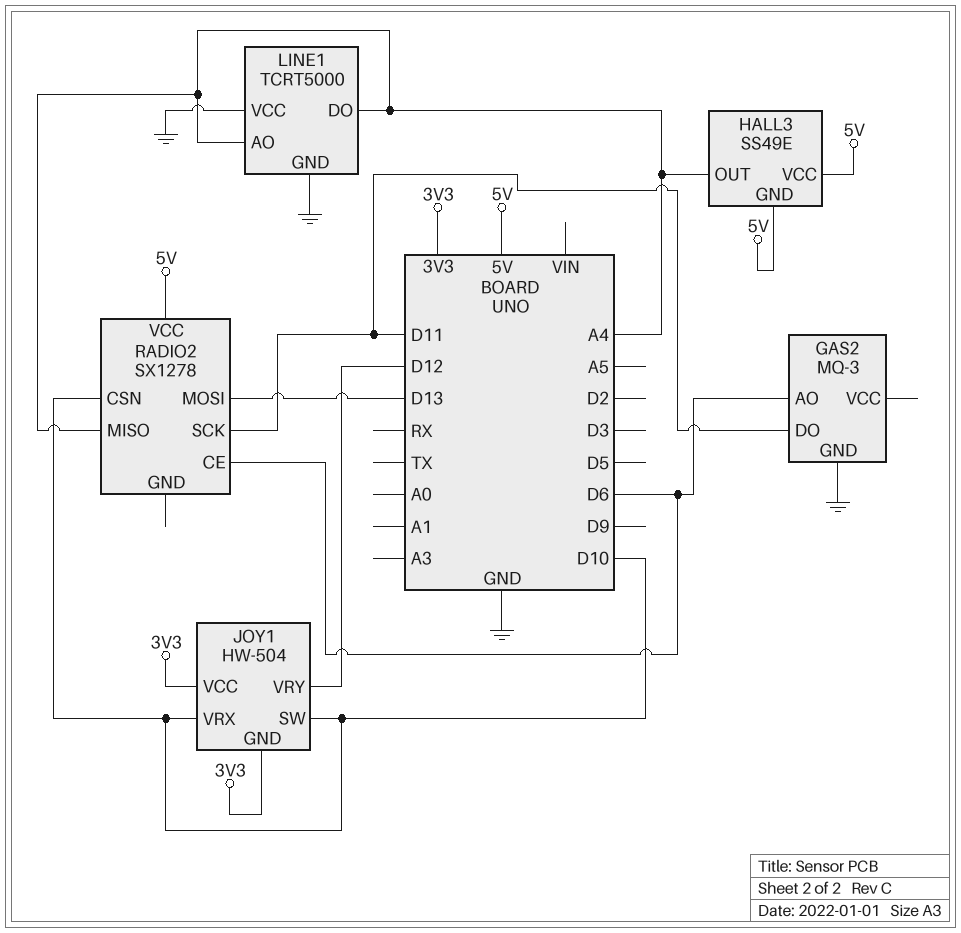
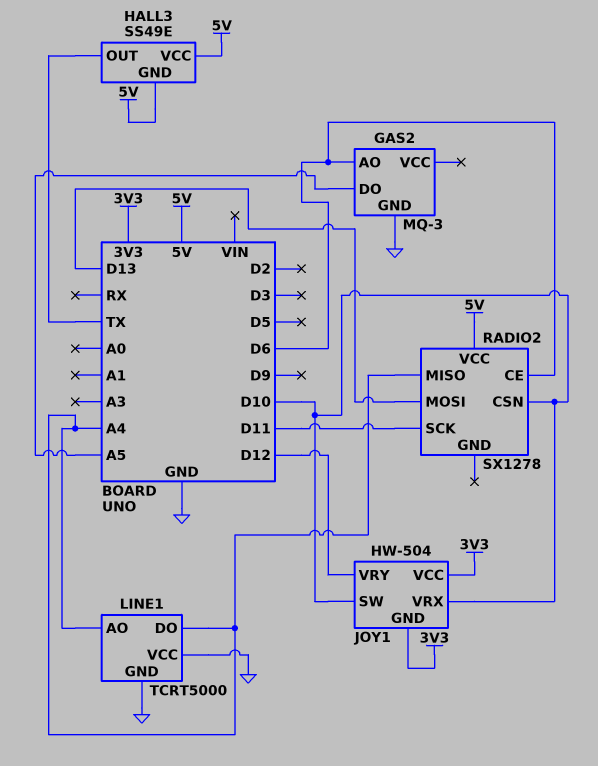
GAS2 pin DO: D11 -> A5
HALL3 pin OUT: A4 -> TX

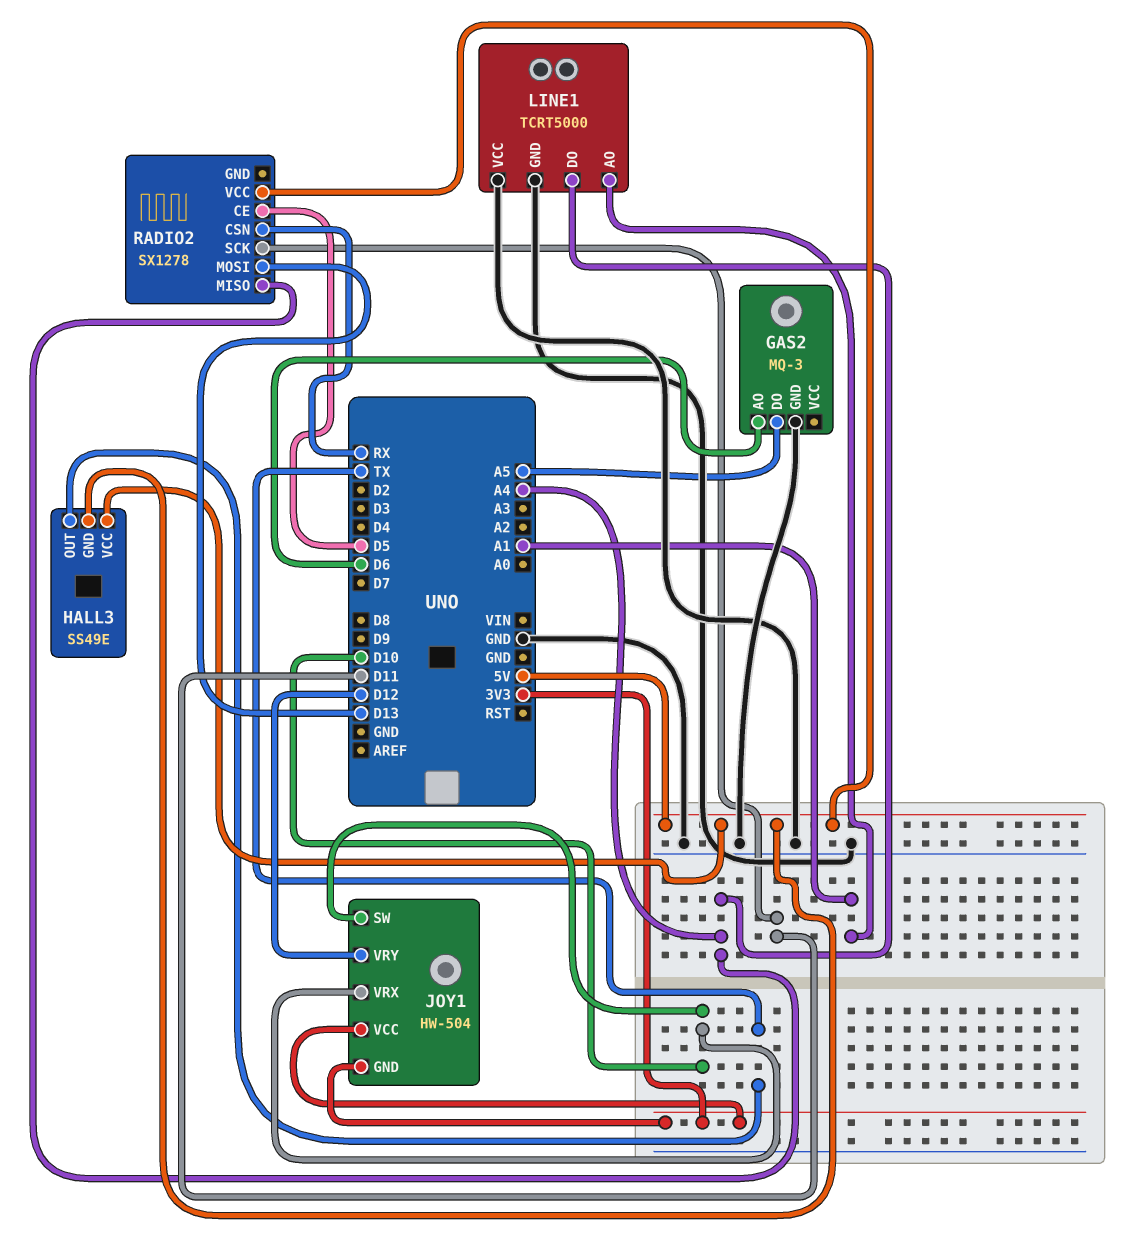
LINE1 pin AO: A4 -> A1
RADIO2 pin CE: D6 -> D5
RADIO2 pin CSN: D10 -> RX

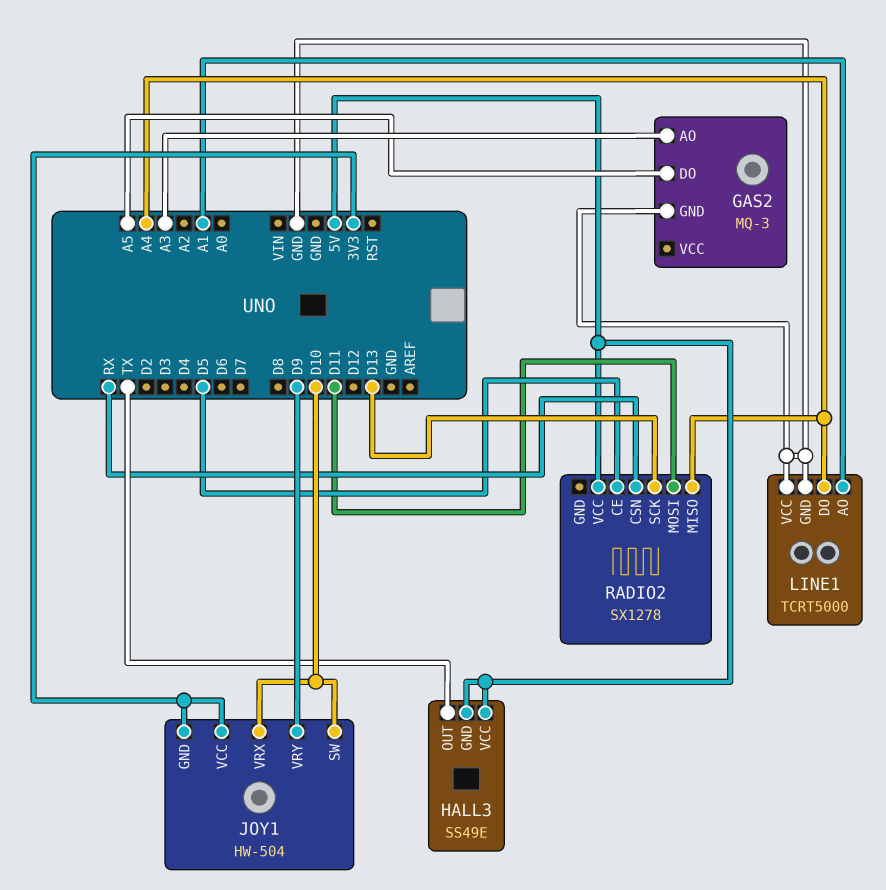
GAS2 pin AO: D6 -> A3
JOY1 pin VRY: D12 -> D9
RADIO2 pin MOSI: D13 -> D11
RADIO2 pin SCK: D11 -> D13

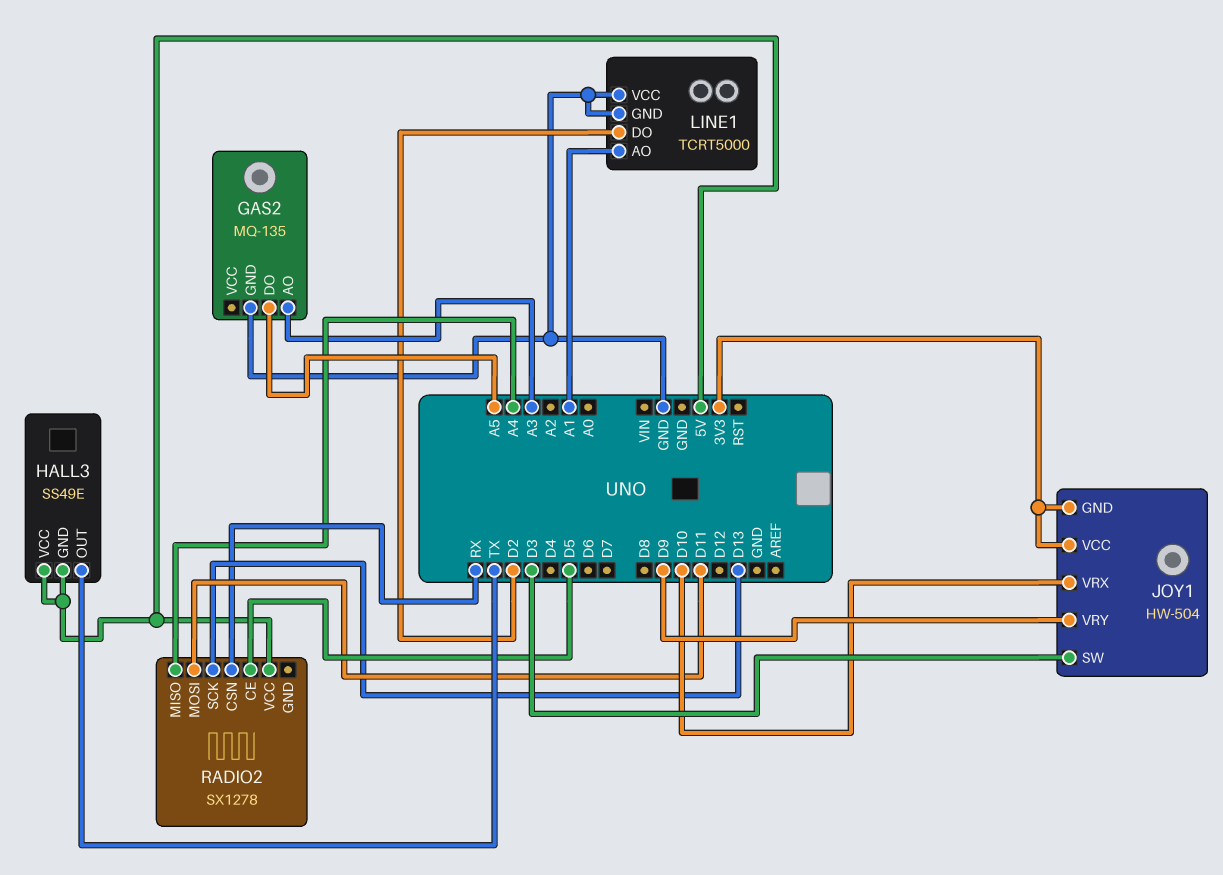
GAS2: MQ-3 -> MQ-135
JOY1 pin SW: D10 -> D3
LINE1 pin DO: A4 -> D2

